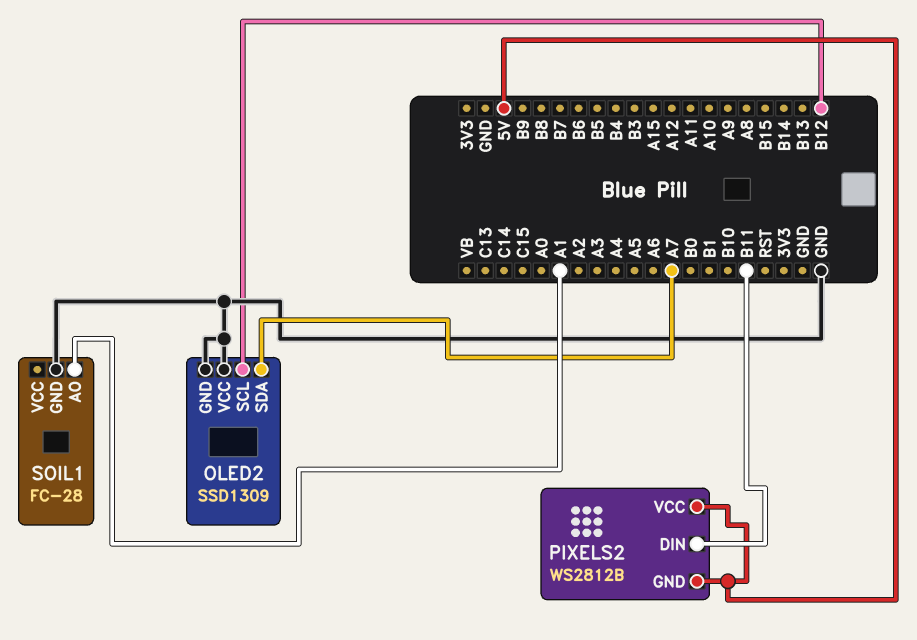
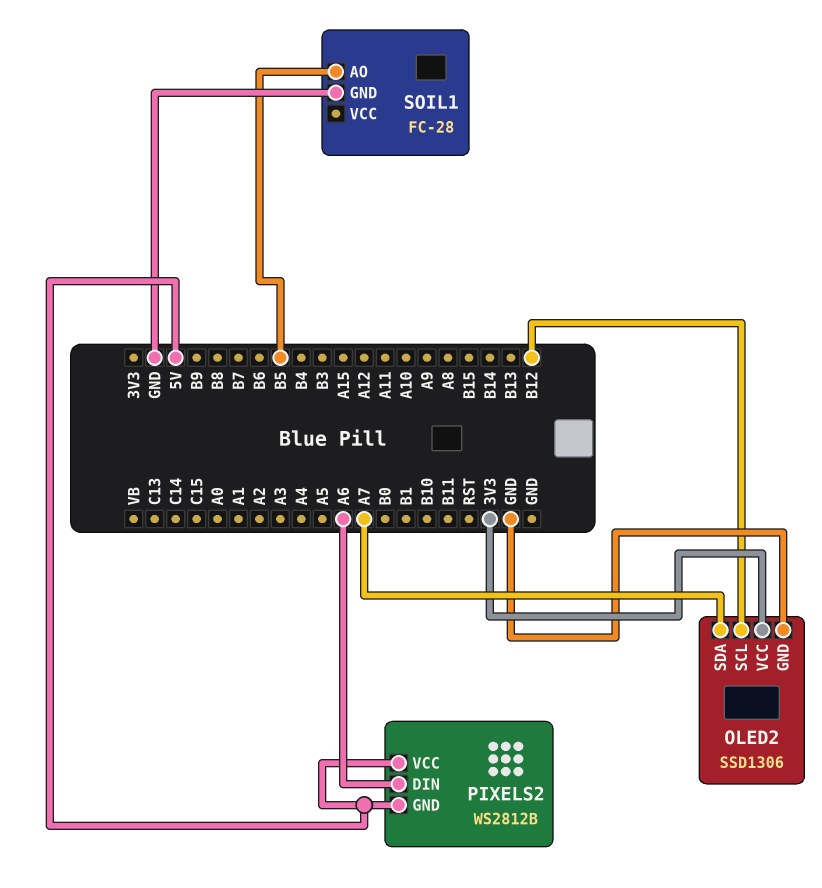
OLED2: SSD1309 -> SSD1306
OLED2 pin VCC: GND -> 3V3
PIXELS2 pin DIN: B11 -> A6
SOIL1 pin AO: A1 -> B5

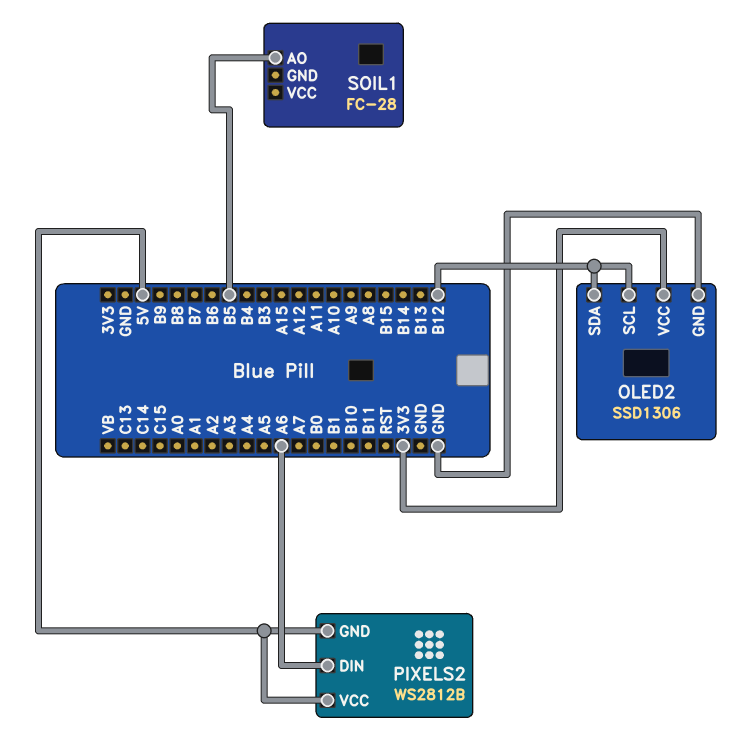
OLED2 pin SDA: A7 -> B12
SOIL1 pin GND: GND -> none

